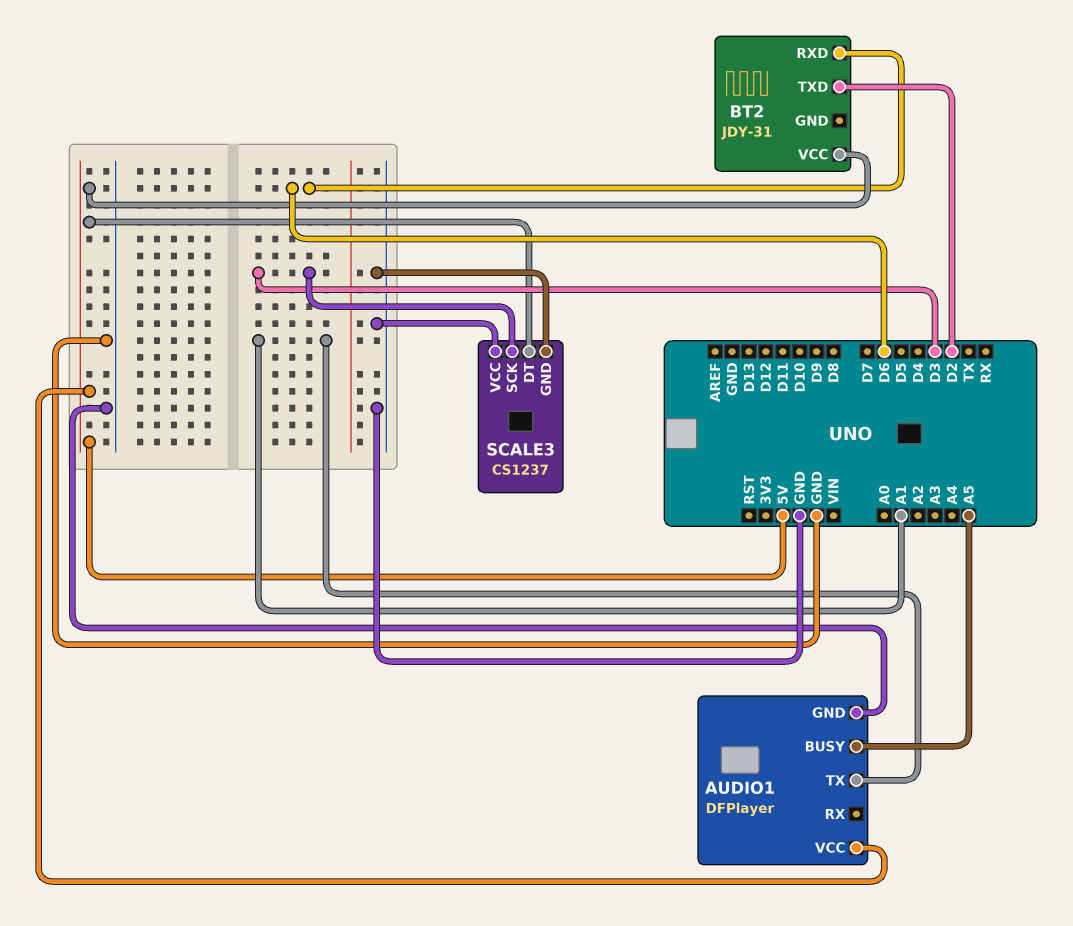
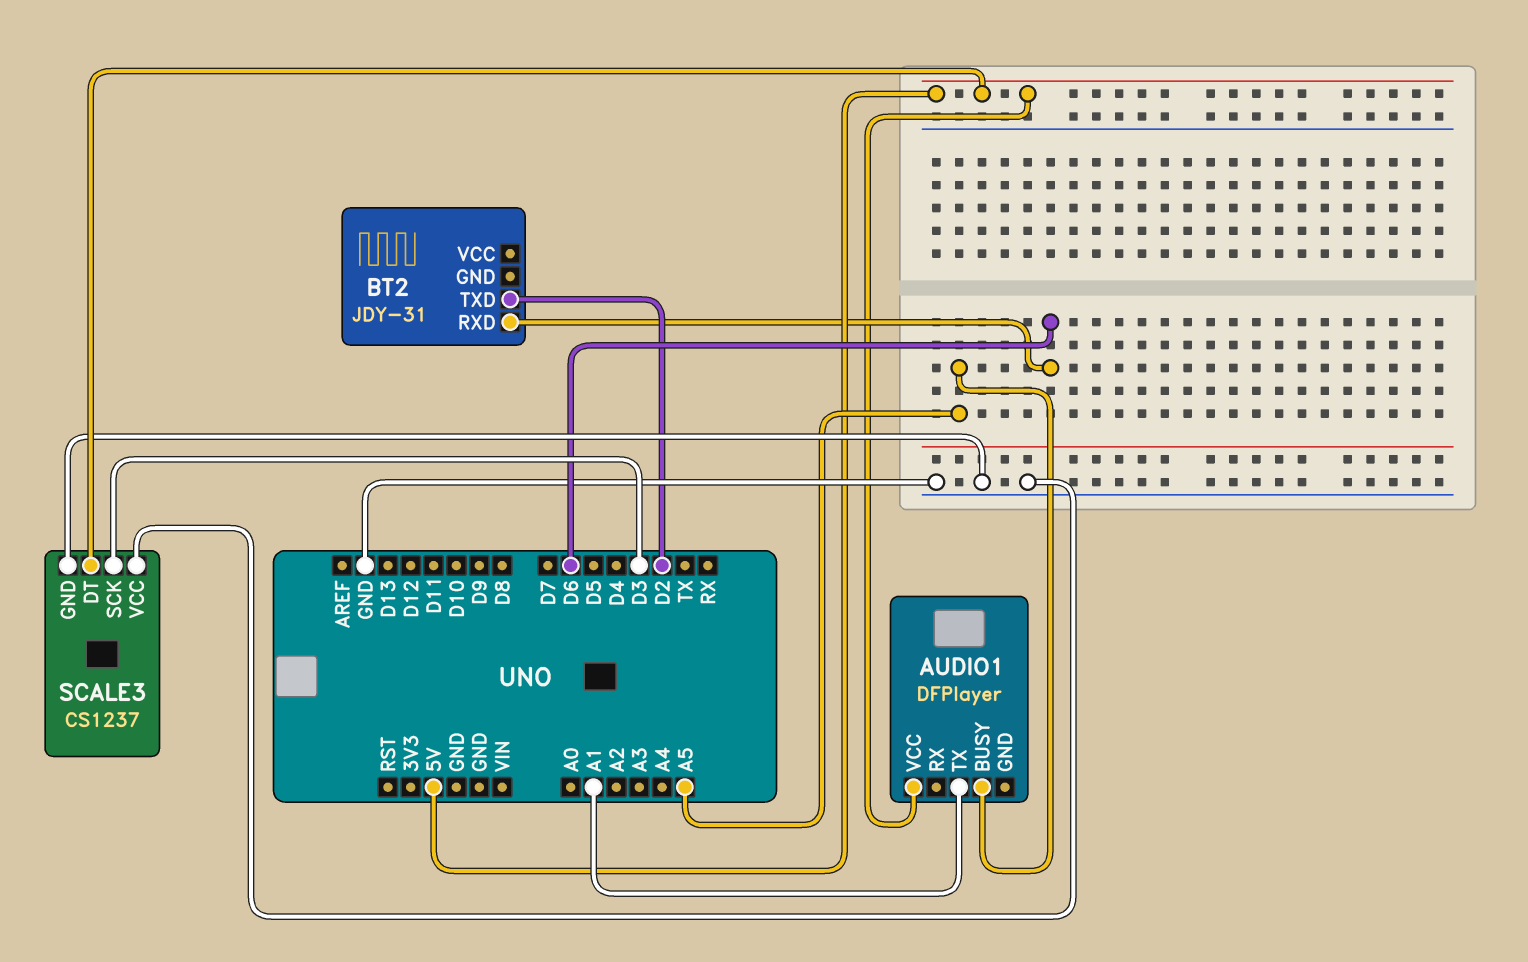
AUDIO1 pin GND: GND -> none
BT2 pin VCC: 5V -> none

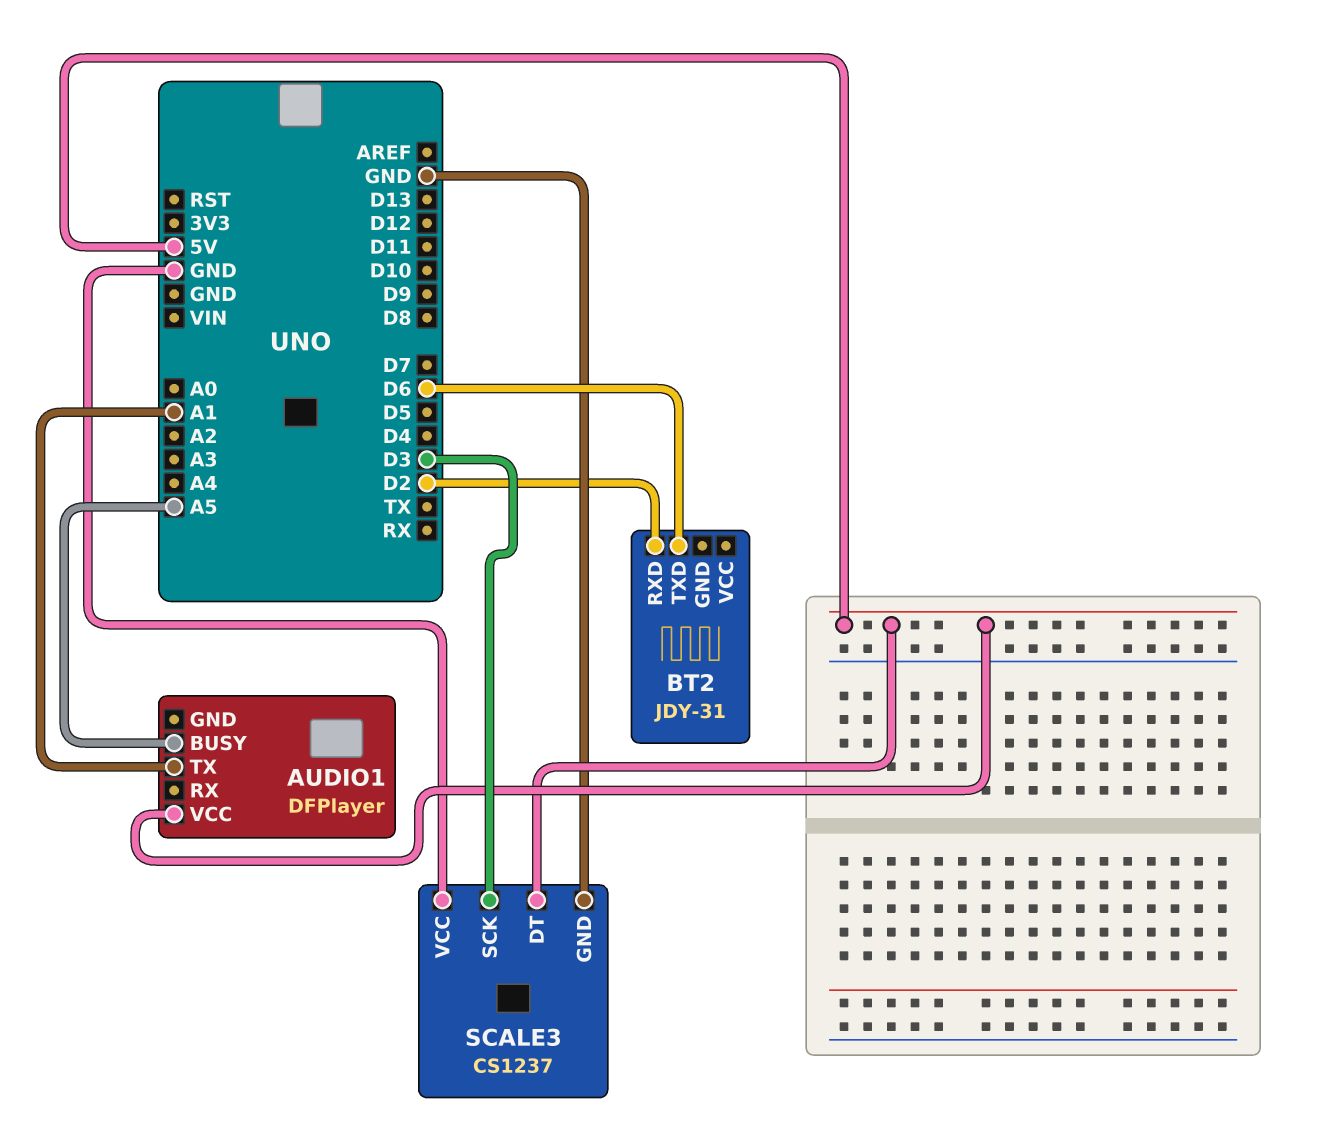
BT2 pin RXD: D6 -> D2
BT2 pin TXD: D2 -> D6

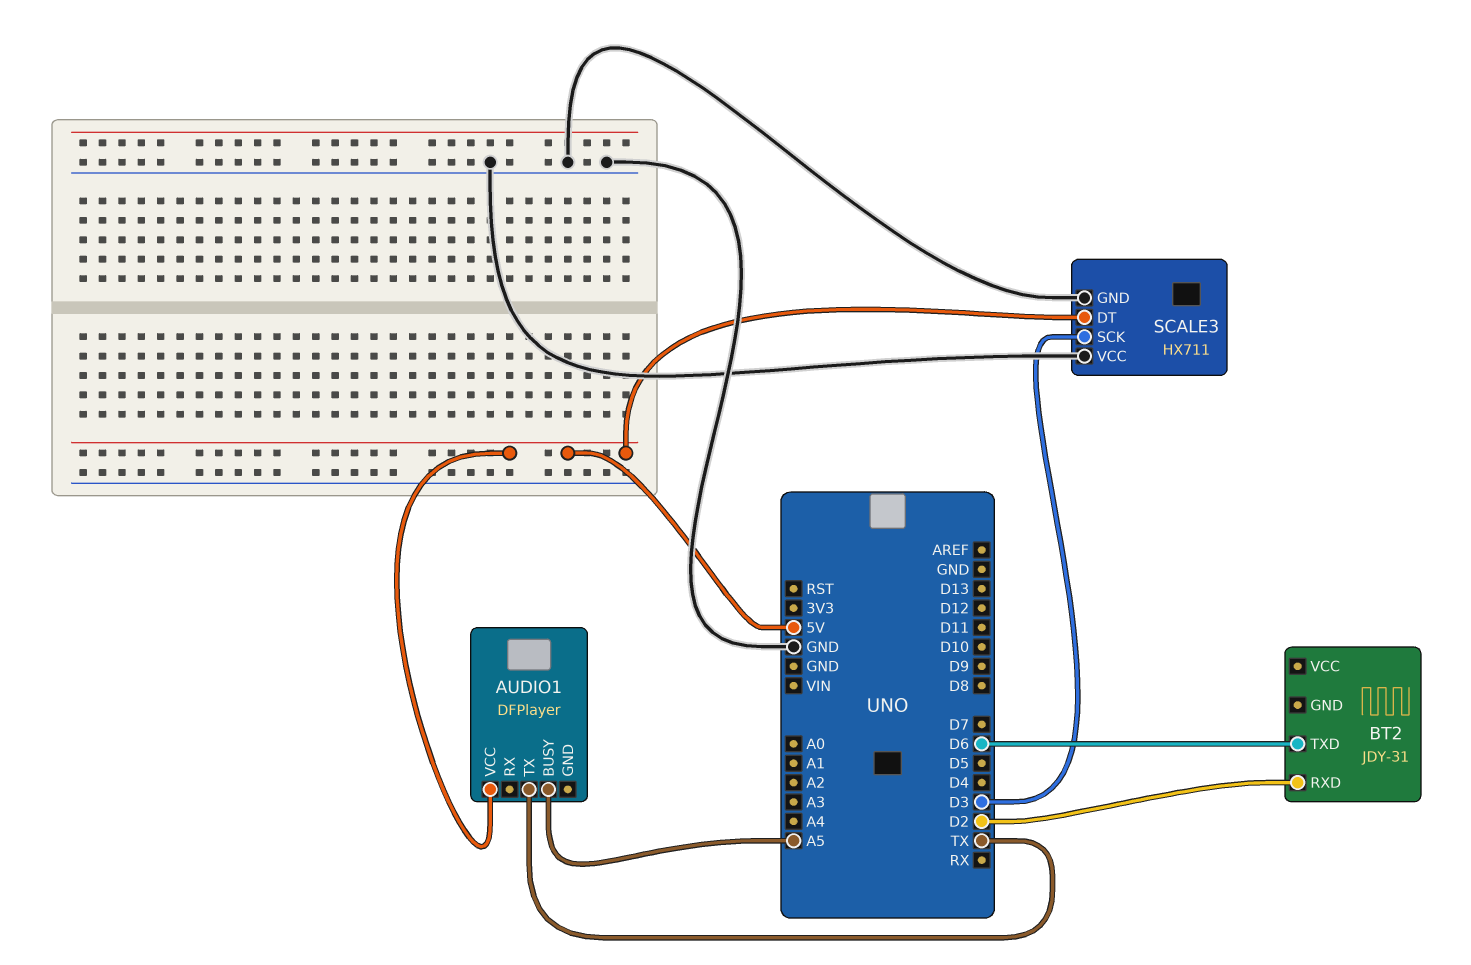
AUDIO1 pin TX: A1 -> TX
SCALE3: CS1237 -> HX711

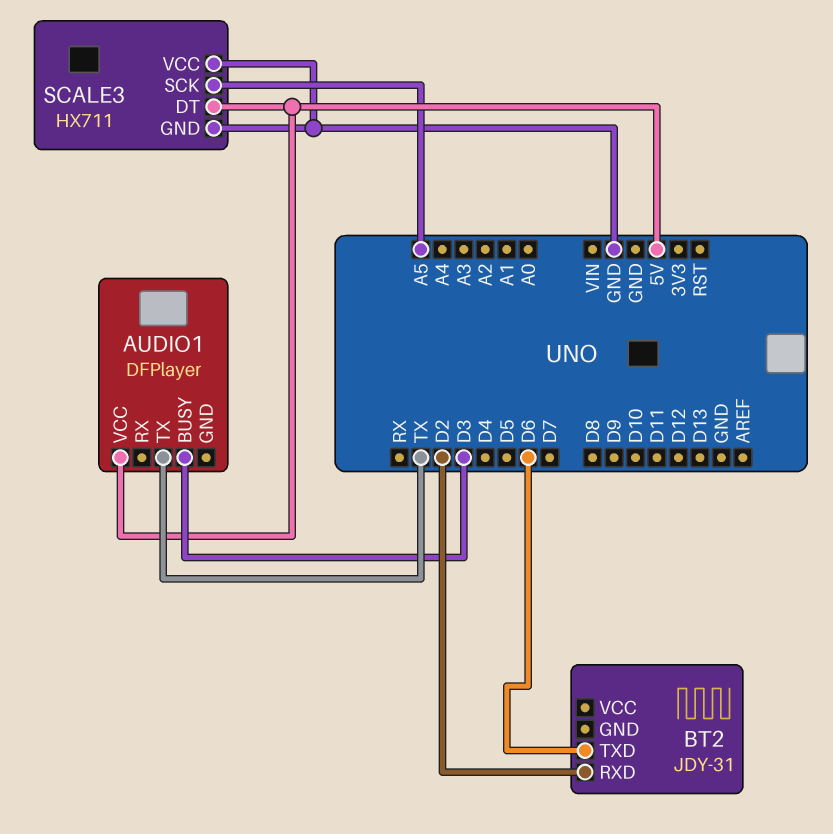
AUDIO1 pin BUSY: A5 -> D3
SCALE3 pin SCK: D3 -> A5

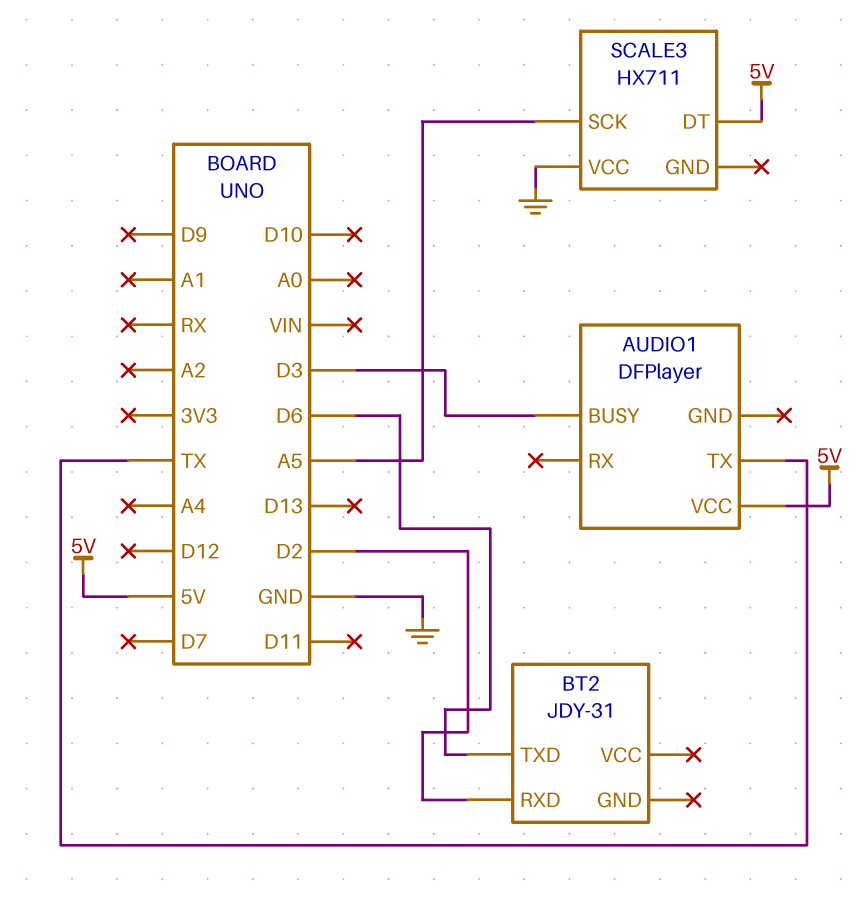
SCALE3 pin GND: GND -> none

